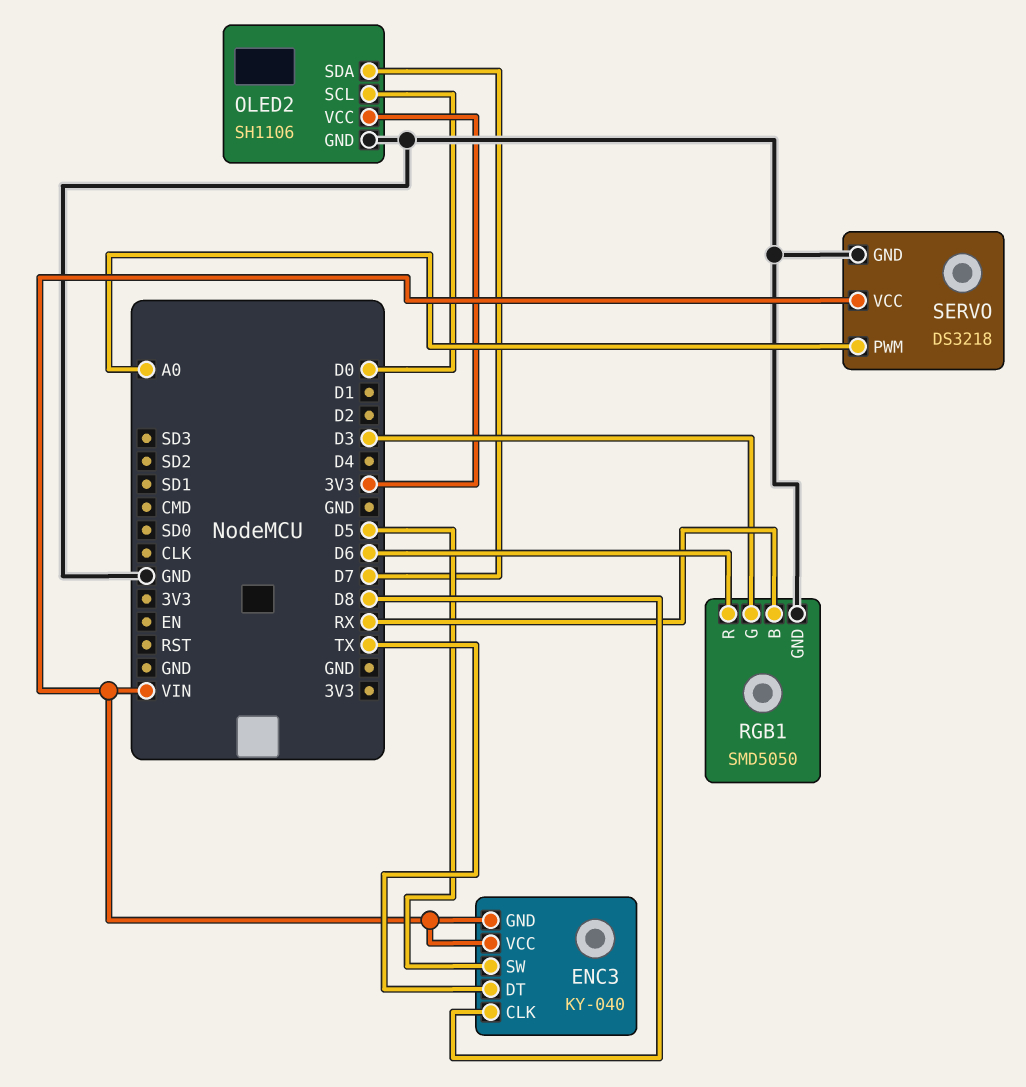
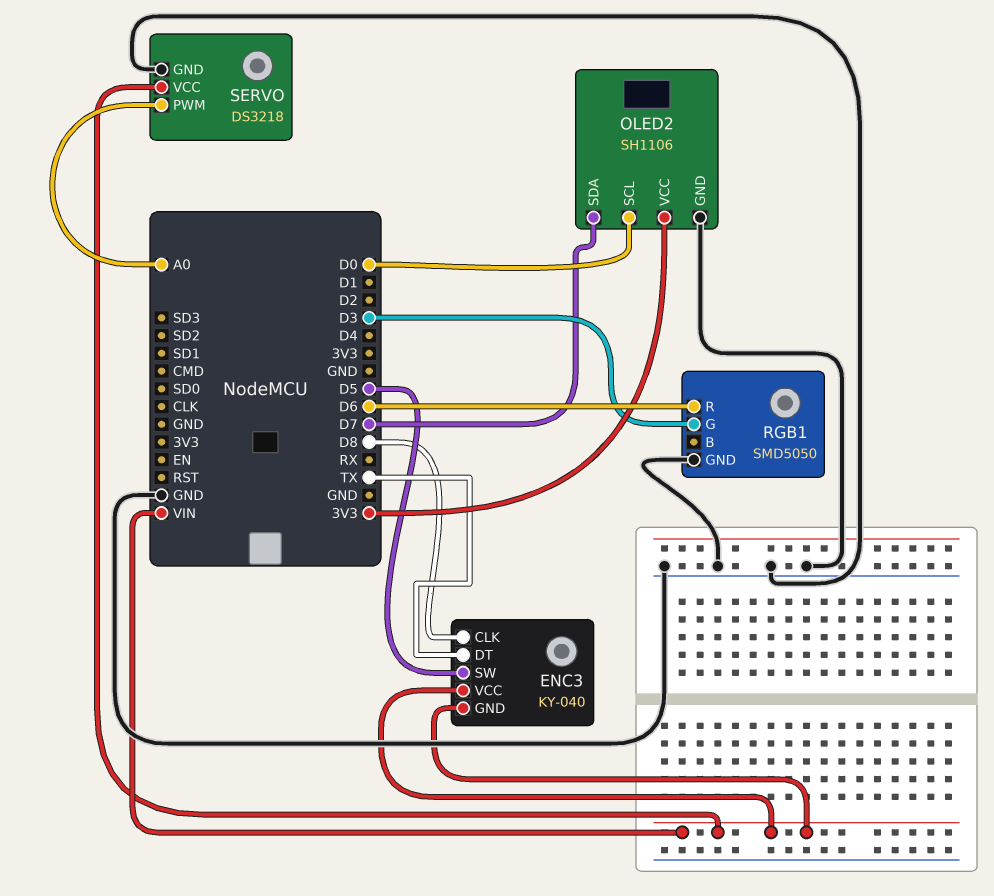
RGB1 pin B: RX -> none

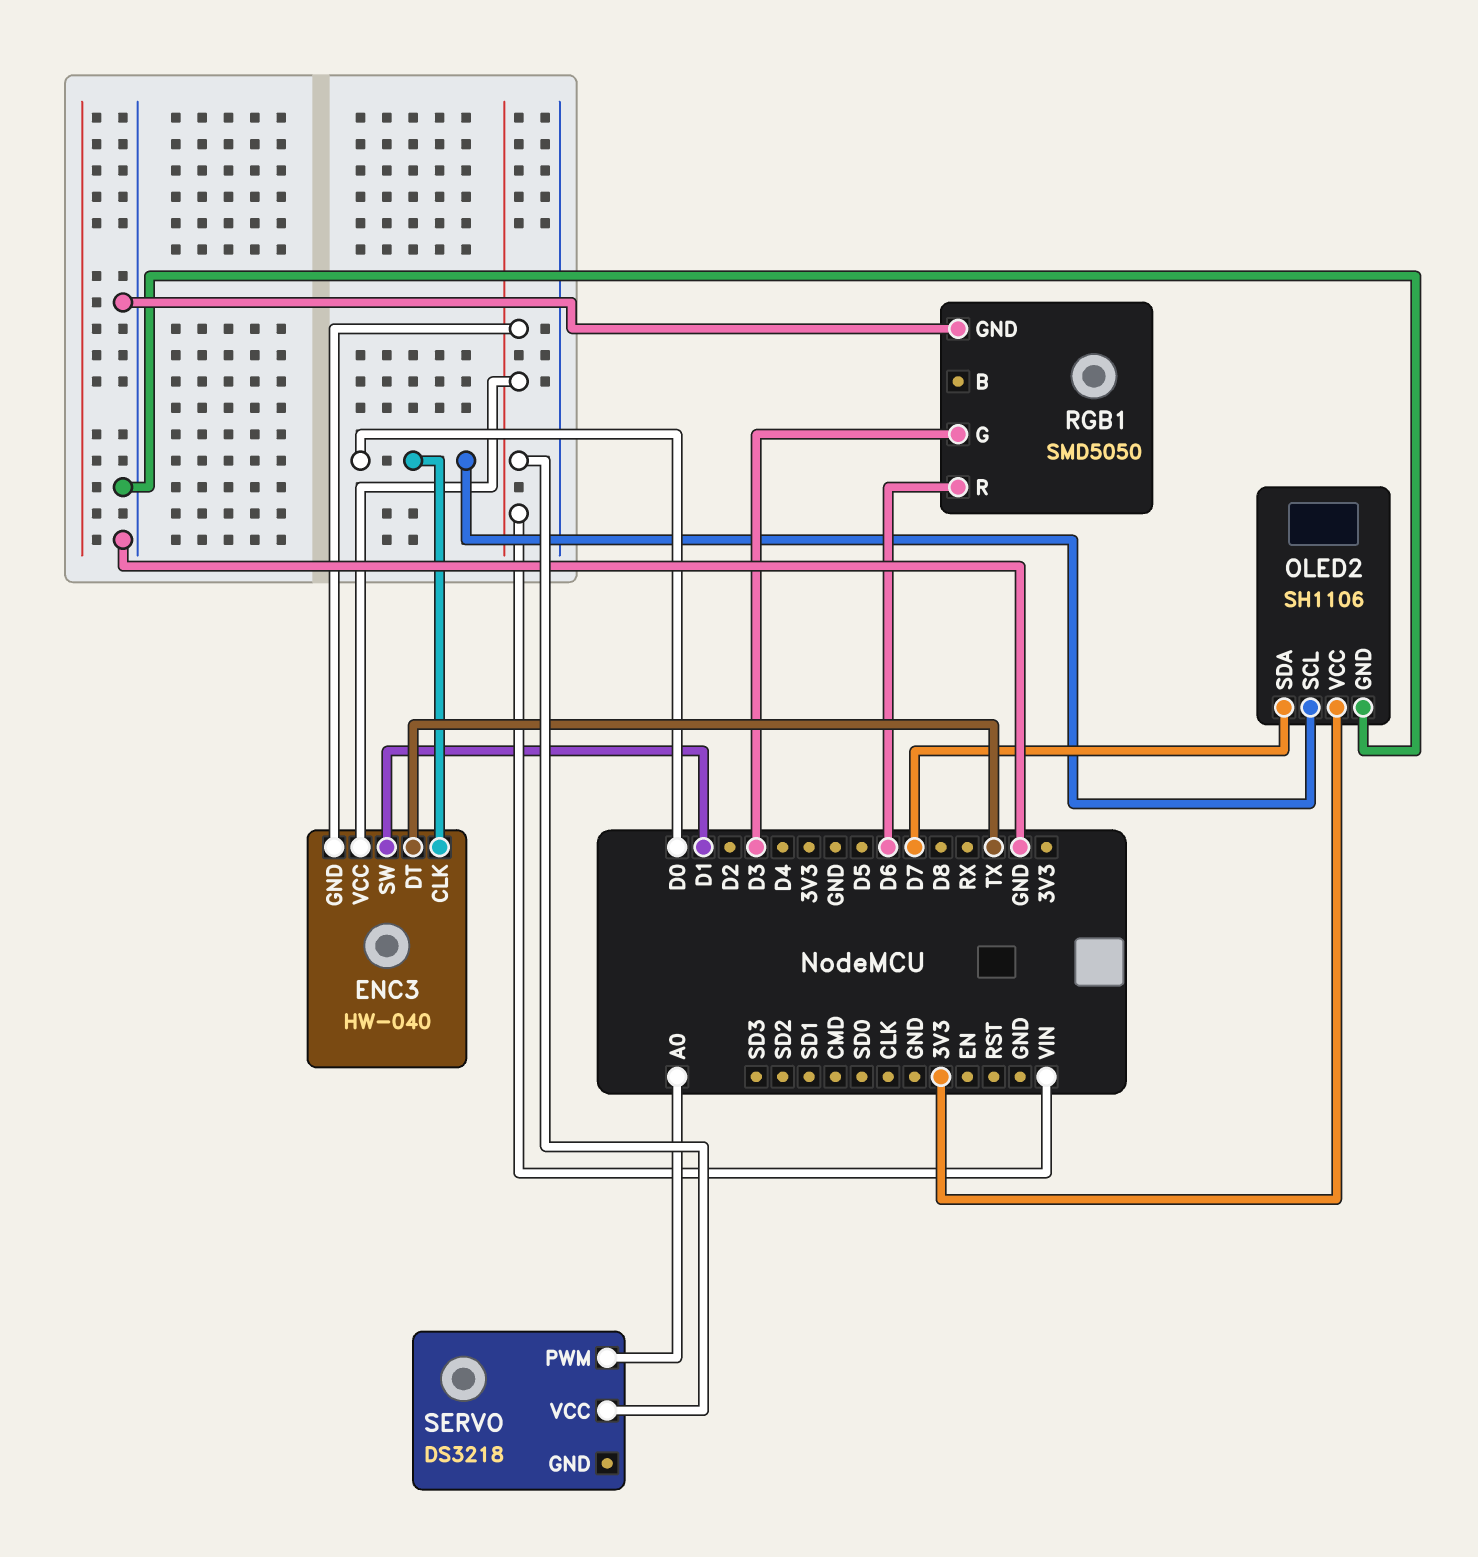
ENC3: KY-040 -> HW-040
ENC3 pin CLK: D8 -> D0
ENC3 pin SW: D5 -> D1
SERVO pin GND: GND -> none

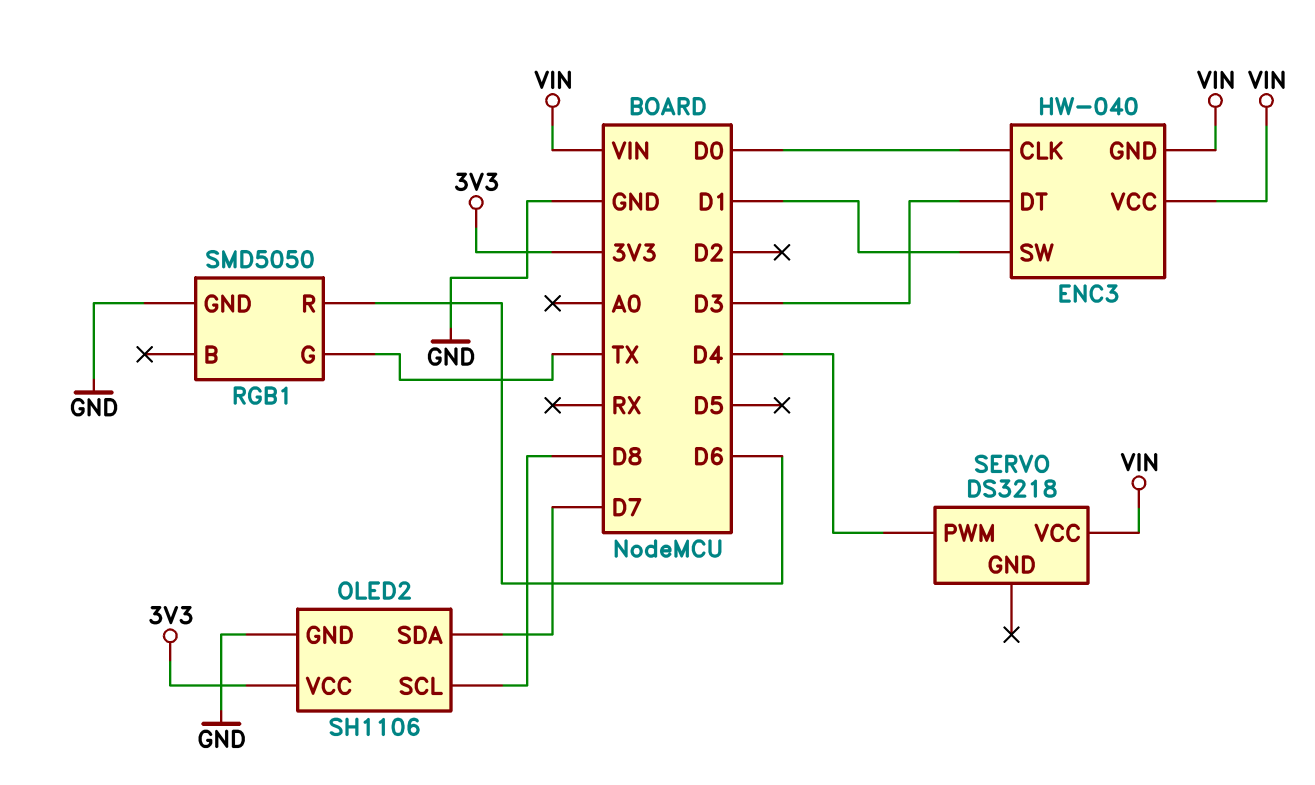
ENC3 pin DT: TX -> D3
OLED2 pin SCL: D0 -> D8
RGB1 pin G: D3 -> TX
SERVO pin PWM: A0 -> D4

